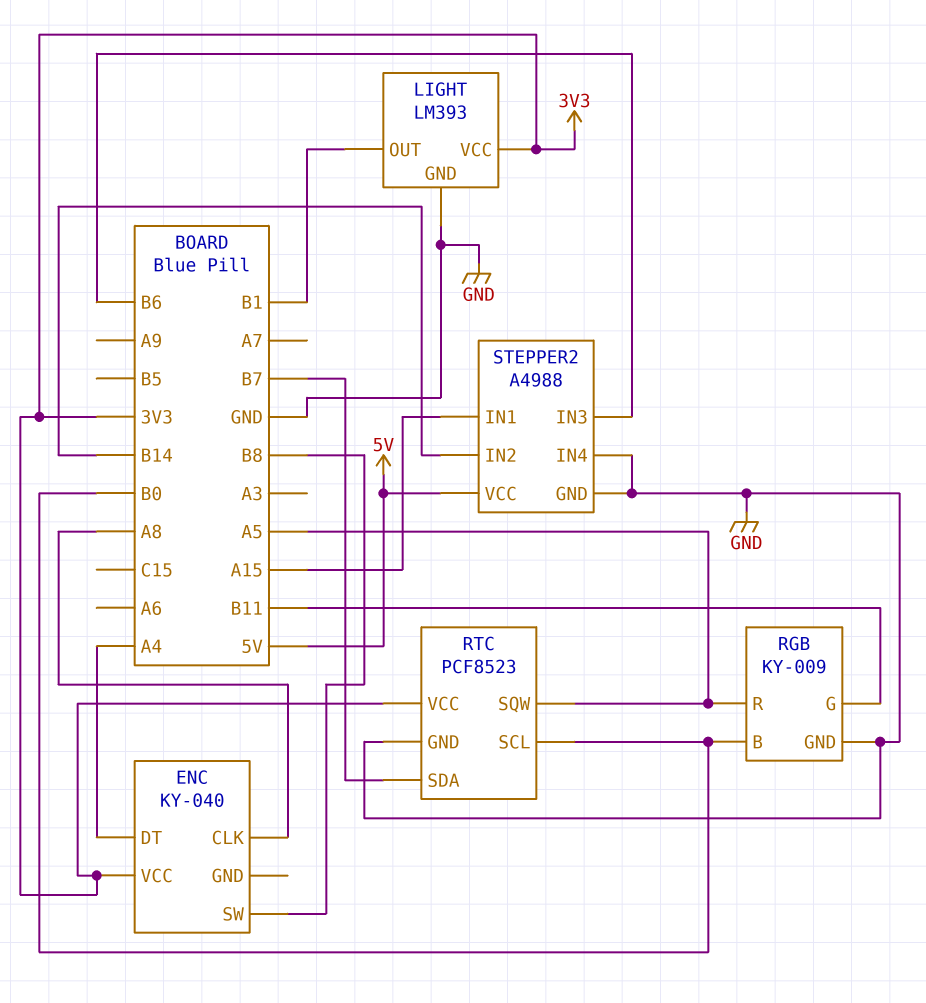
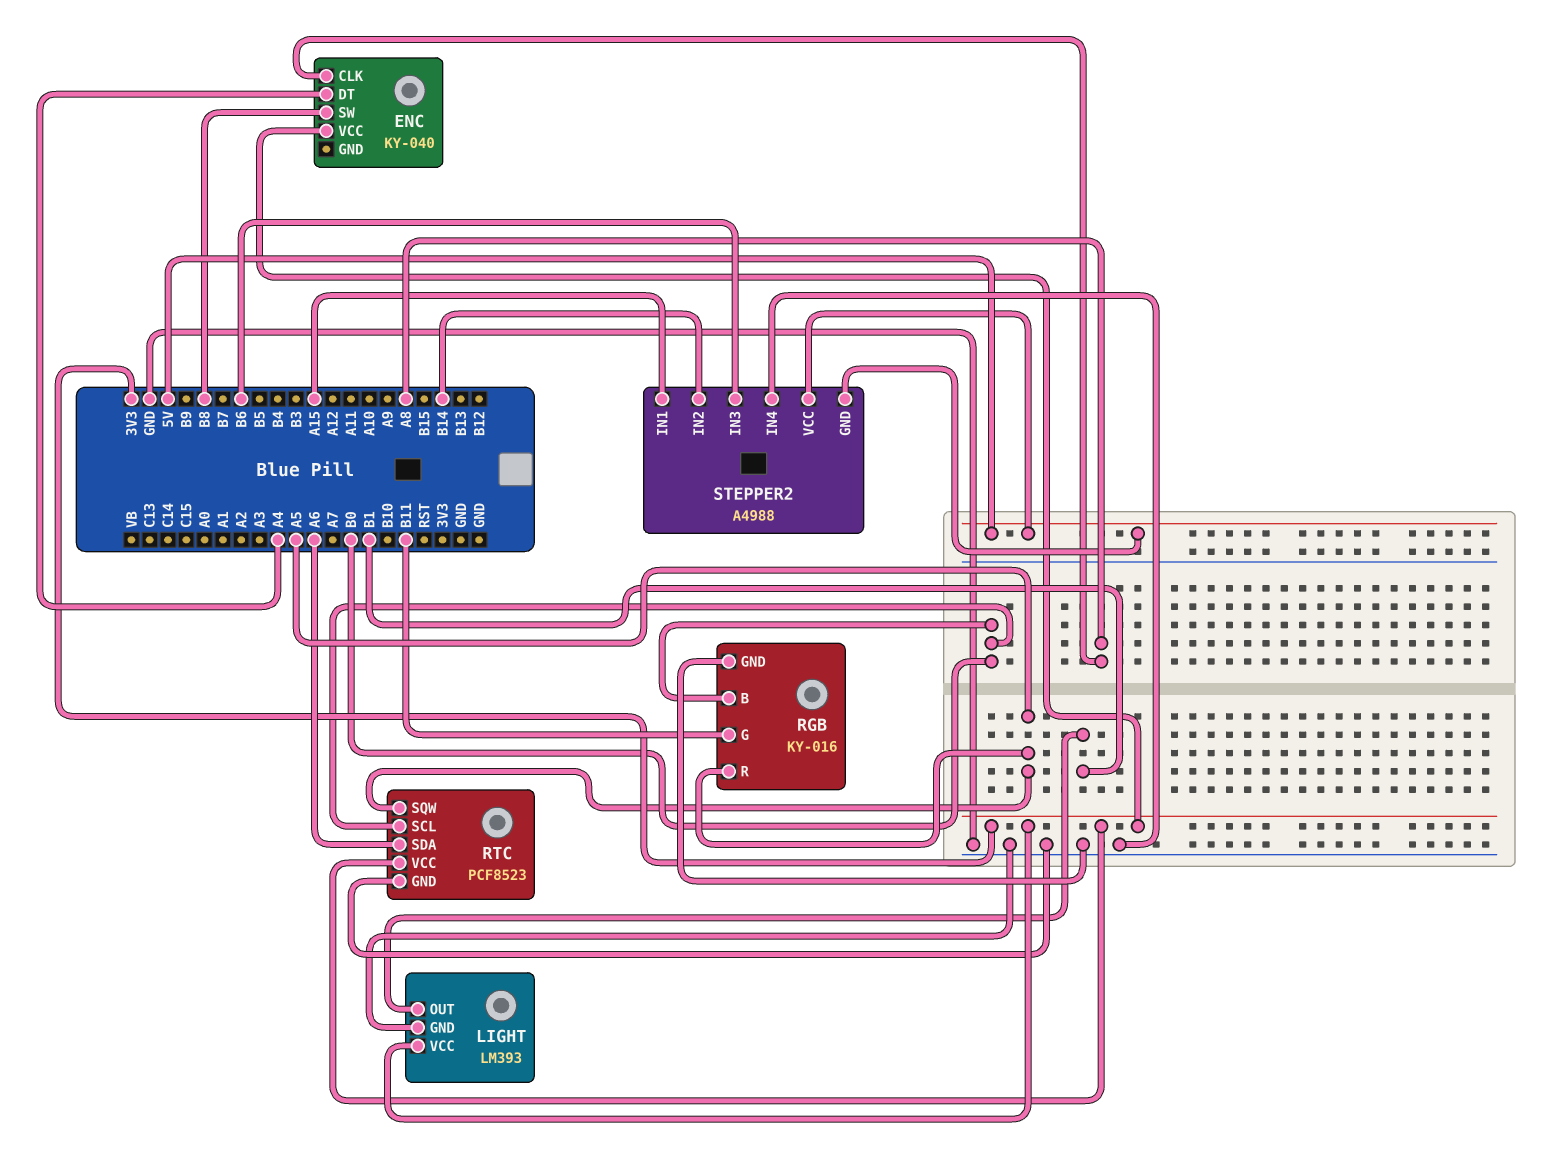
RGB: KY-009 -> KY-016
RTC pin SDA: B7 -> A6
STEPPER2 pin GND: GND -> 5V

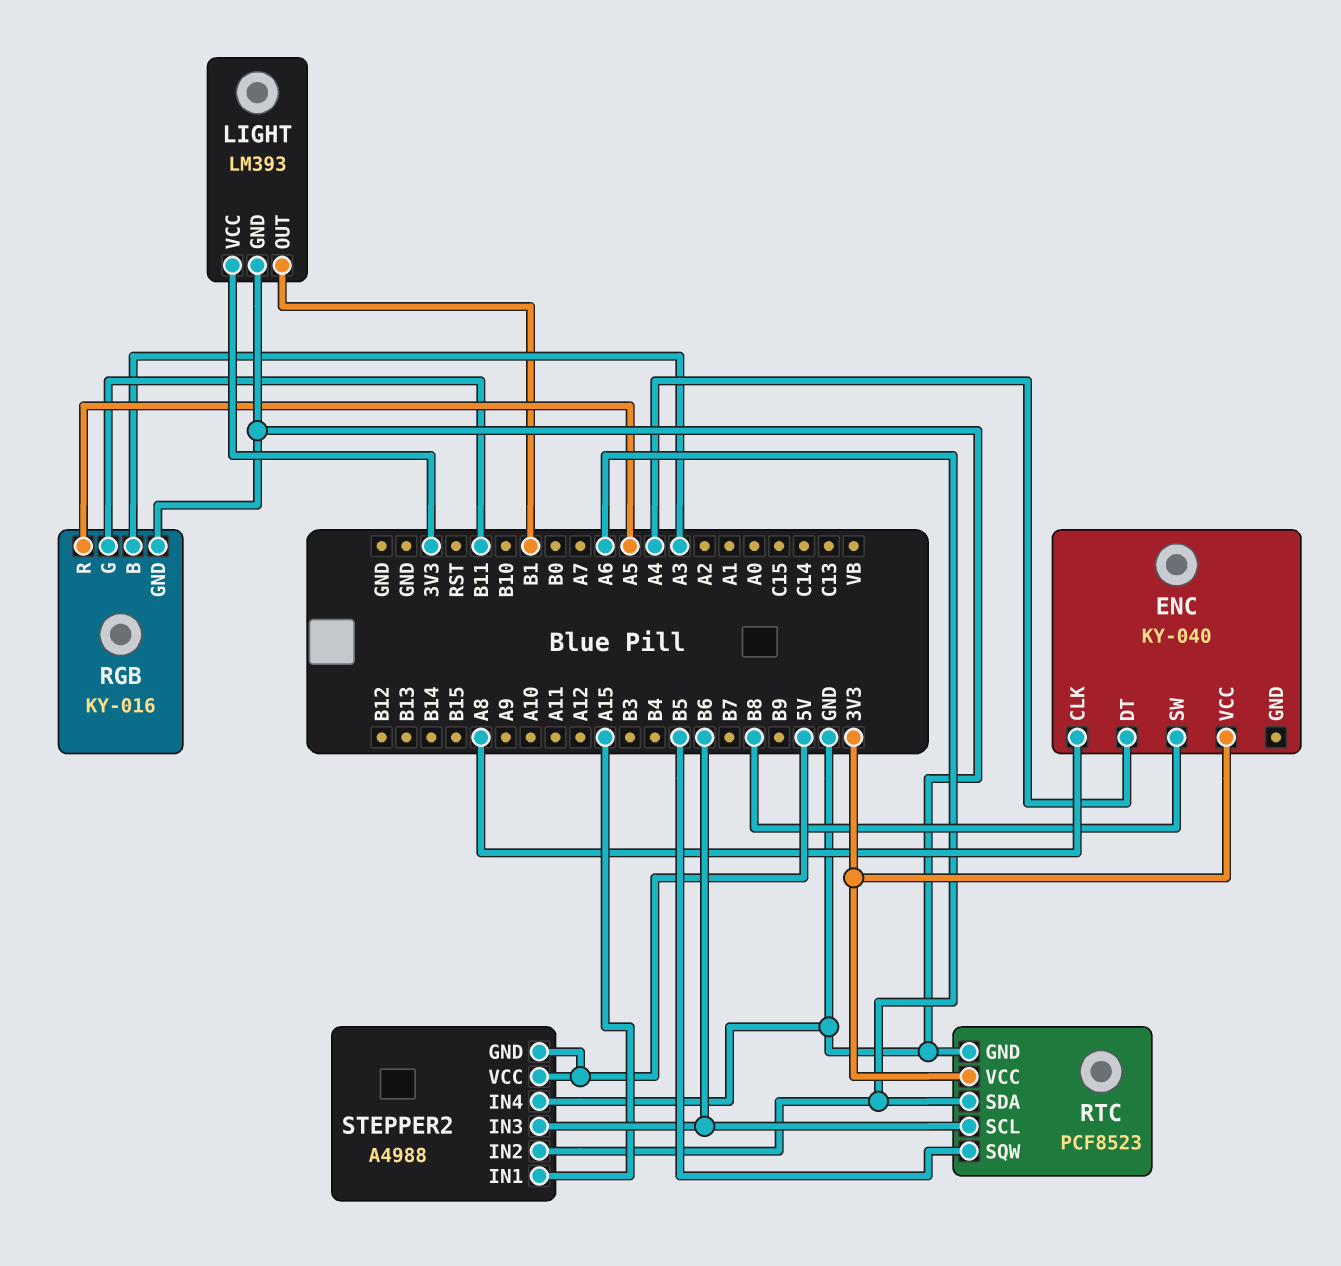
RGB pin B: B0 -> A3
RTC pin SCL: B0 -> B6
RTC pin SQW: A5 -> B5
STEPPER2 pin IN2: B14 -> A6

